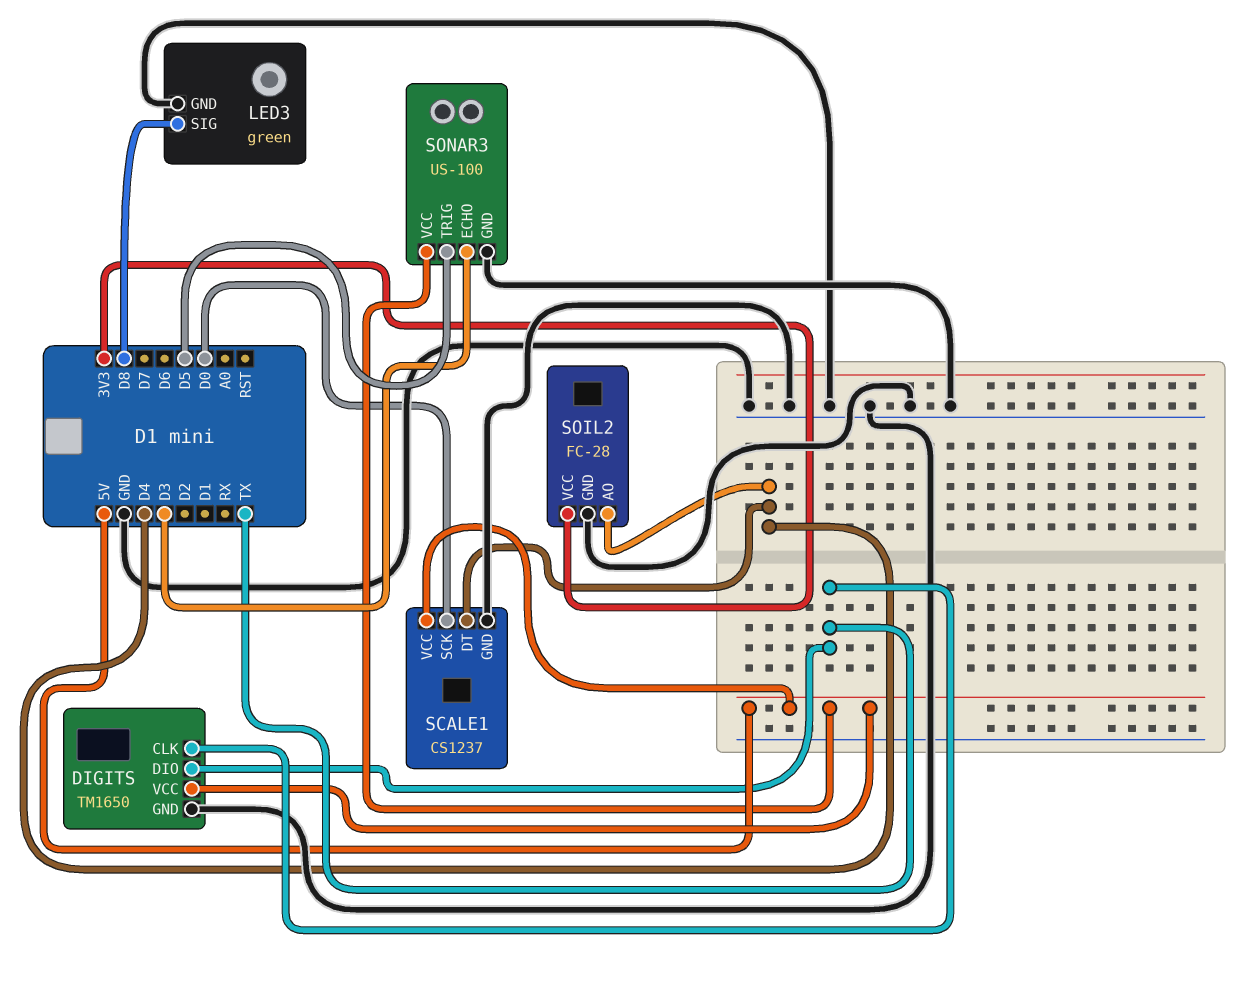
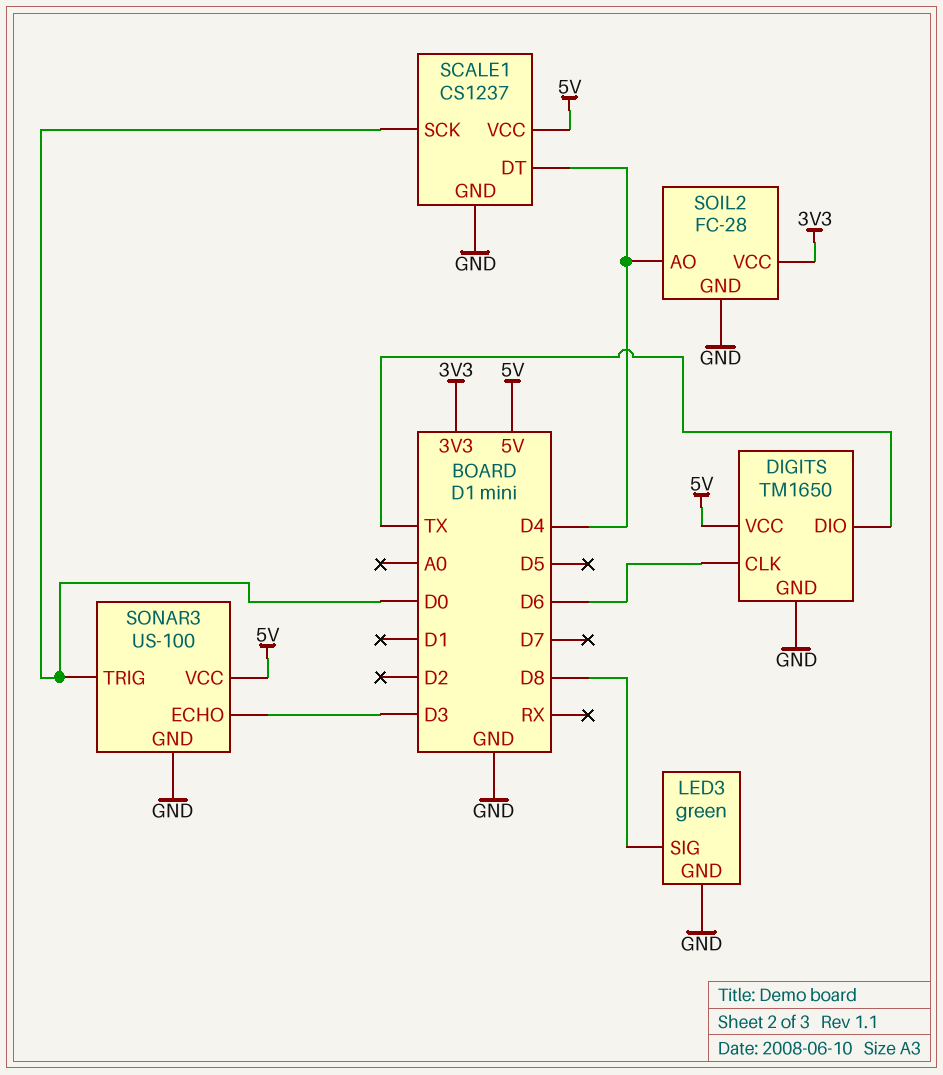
DIGITS pin CLK: TX -> D6
SONAR3 pin TRIG: D5 -> D0

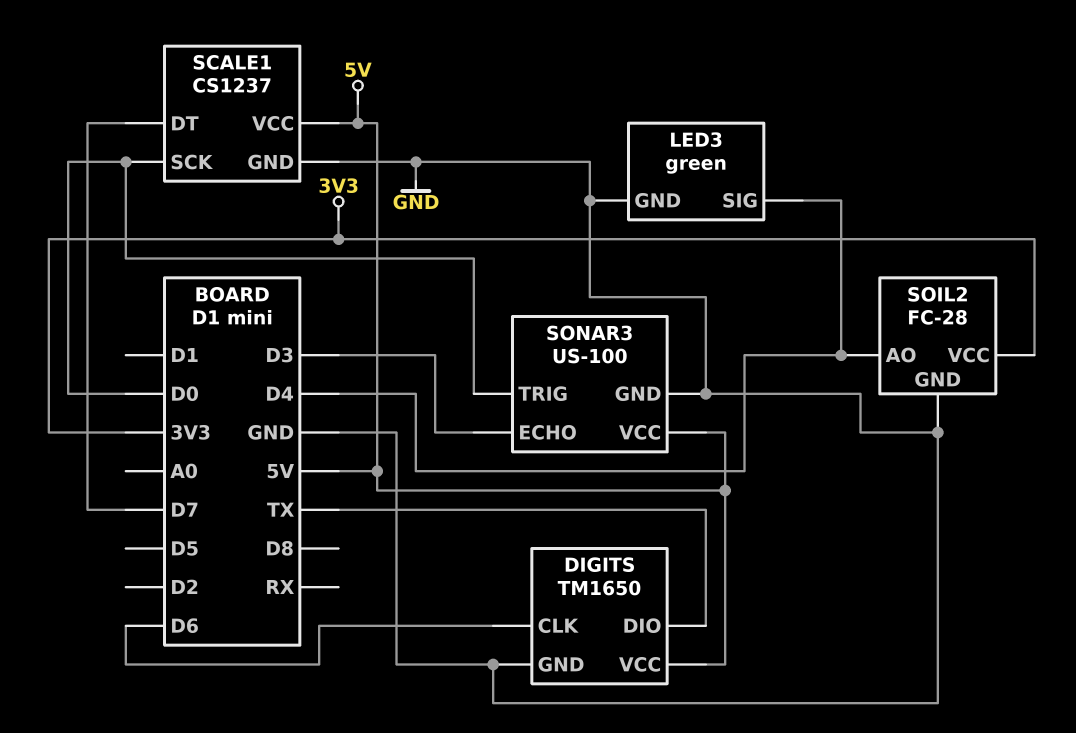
LED3 pin SIG: D8 -> D4
SCALE1 pin DT: D4 -> D7

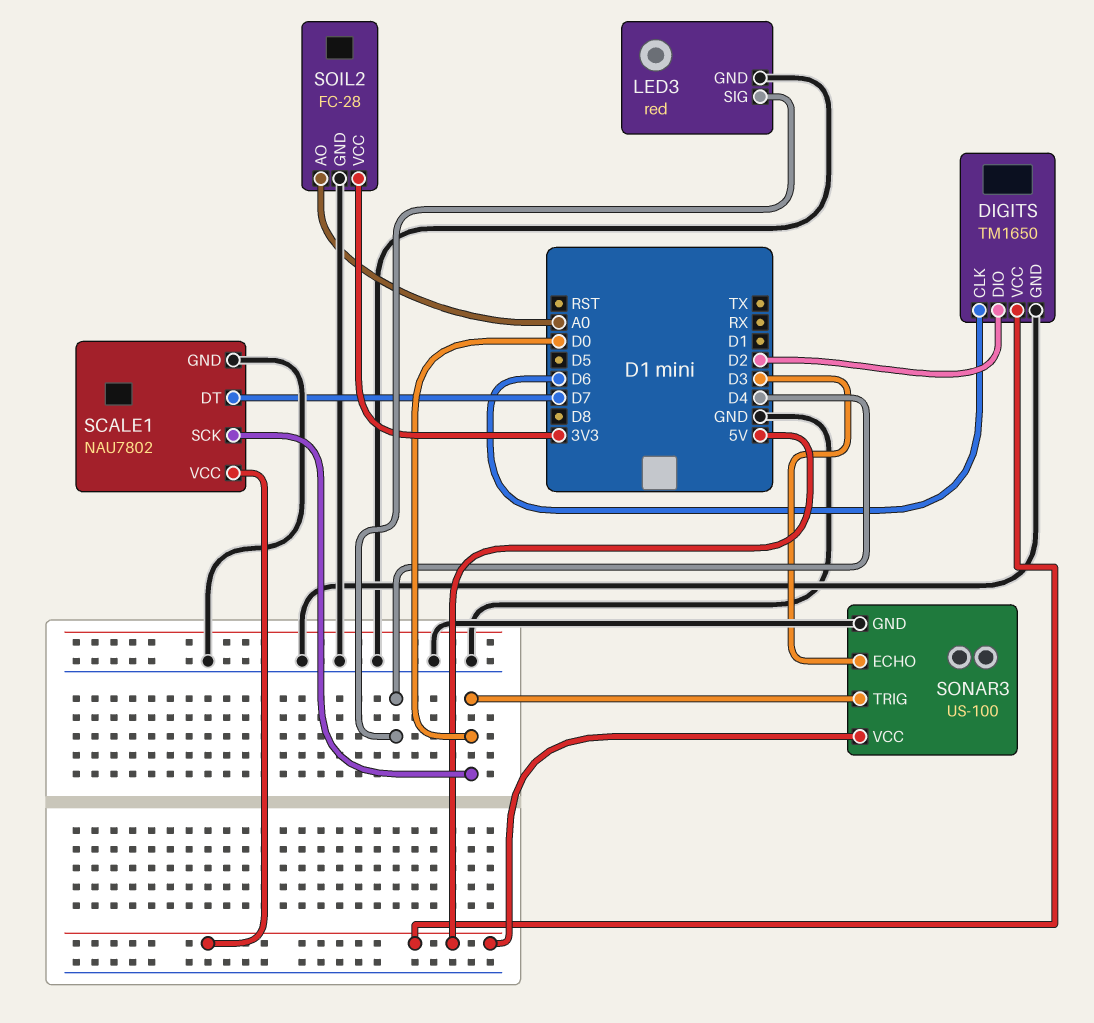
DIGITS pin DIO: TX -> D2
LED3: green -> red
SCALE1: CS1237 -> NAU7802
SOIL2 pin AO: D4 -> A0

